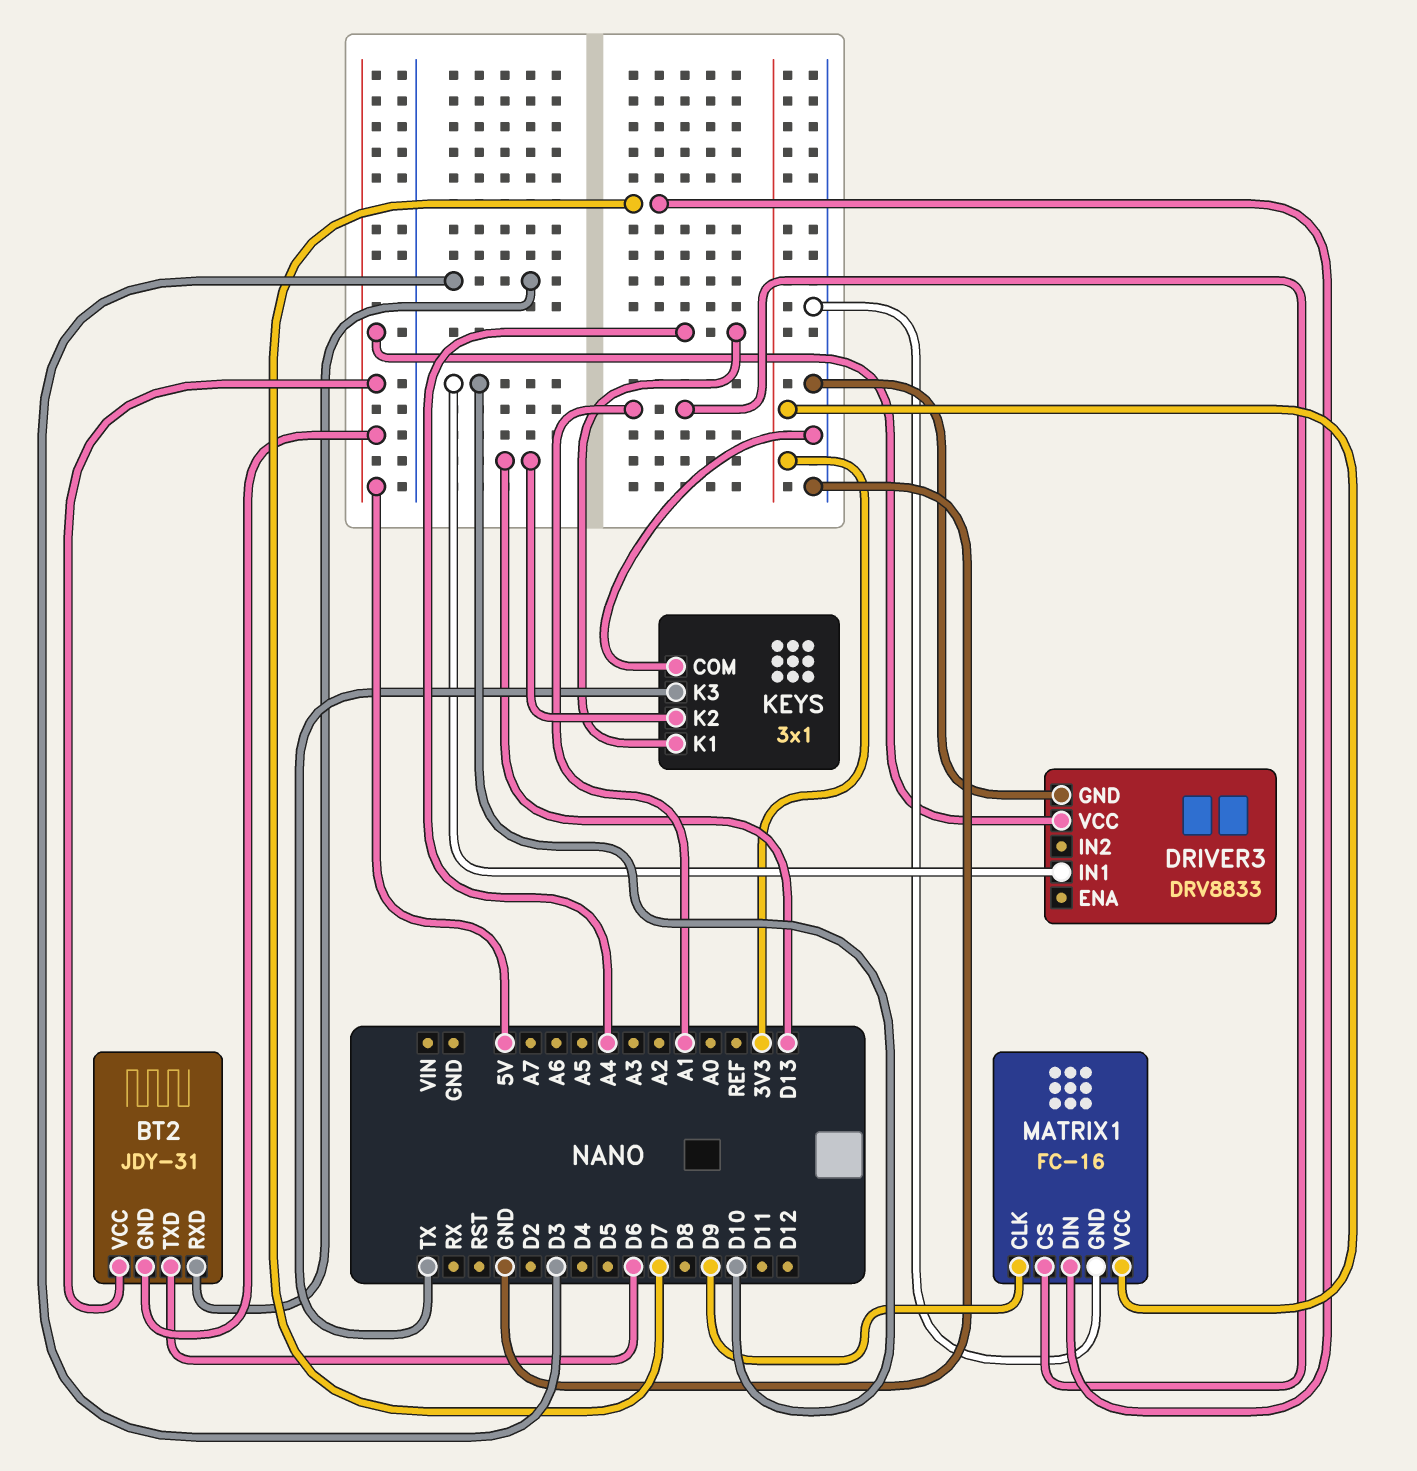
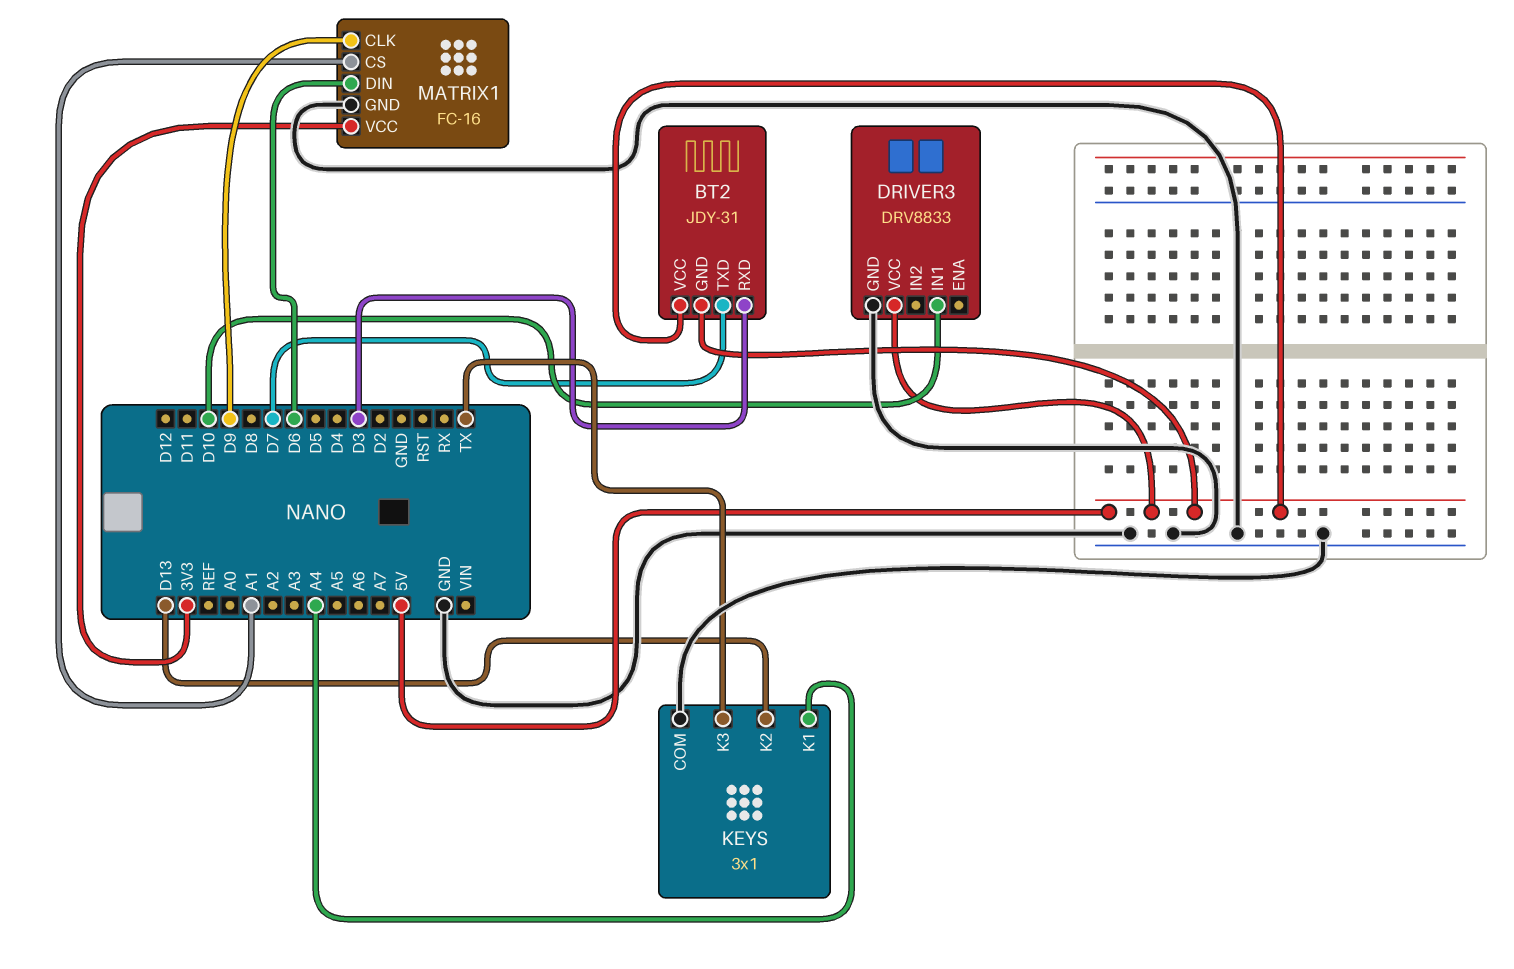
BT2 pin TXD: D6 -> D7
MATRIX1 pin DIN: D7 -> D6

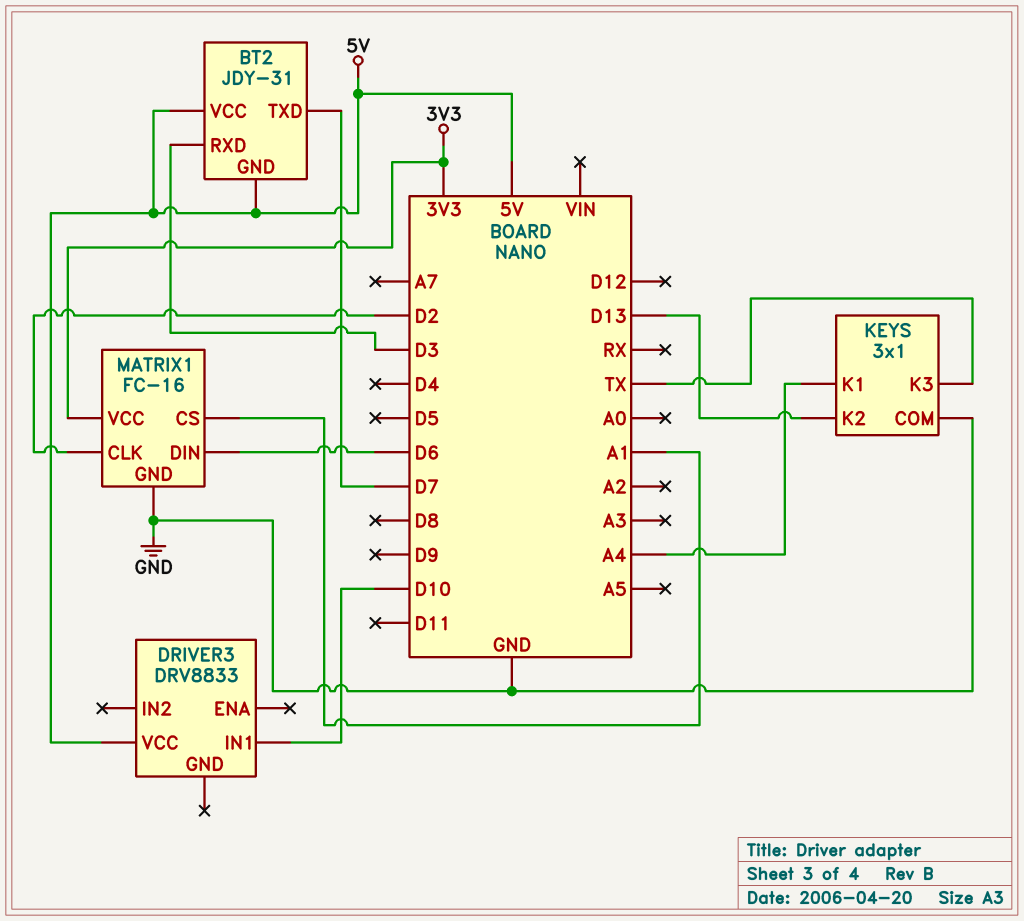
DRIVER3 pin GND: GND -> none
MATRIX1 pin CLK: D9 -> D2

